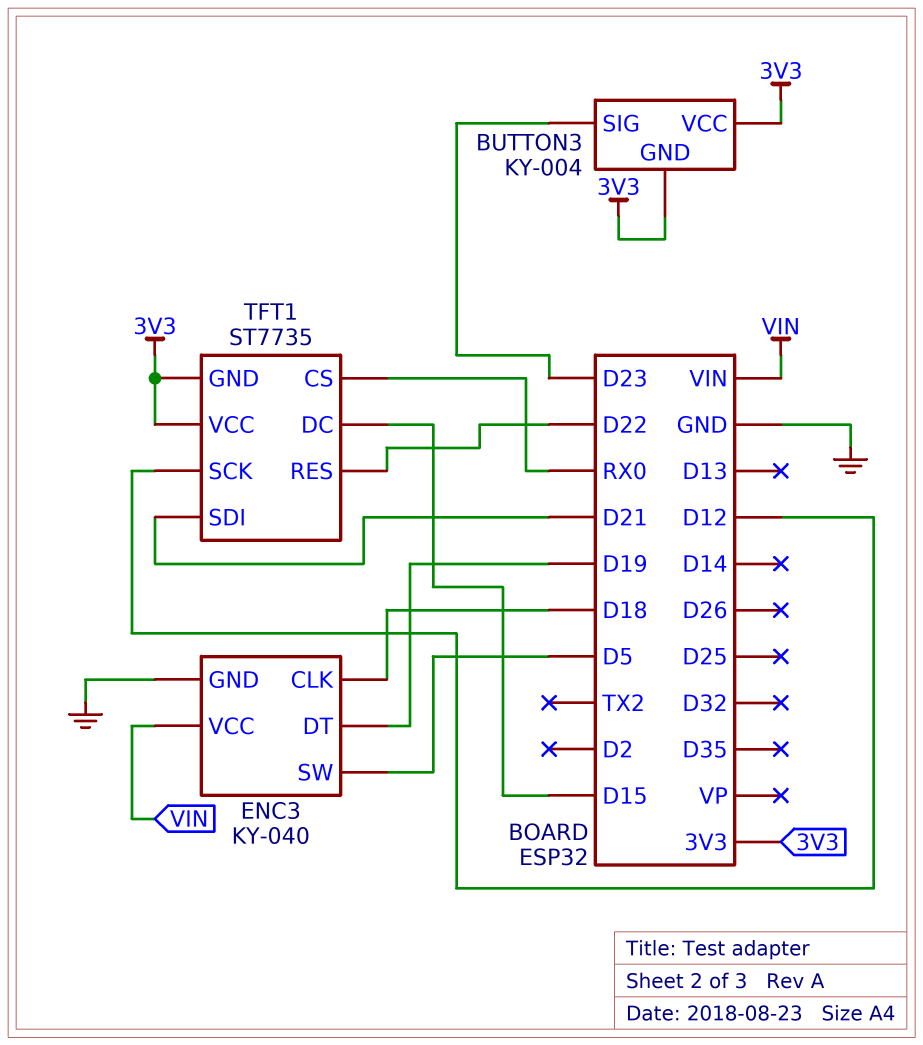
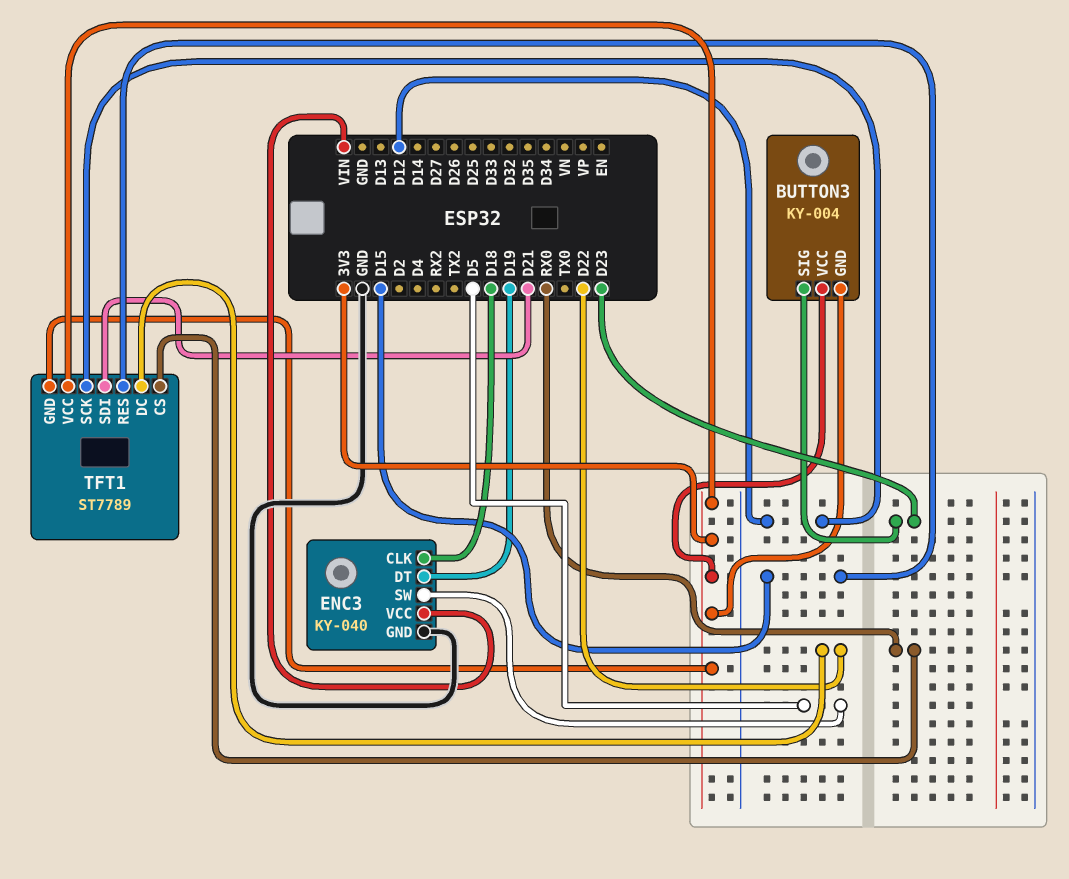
TFT1: ST7735 -> ST7789
TFT1 pin DC: D15 -> D22
TFT1 pin RES: D22 -> D15

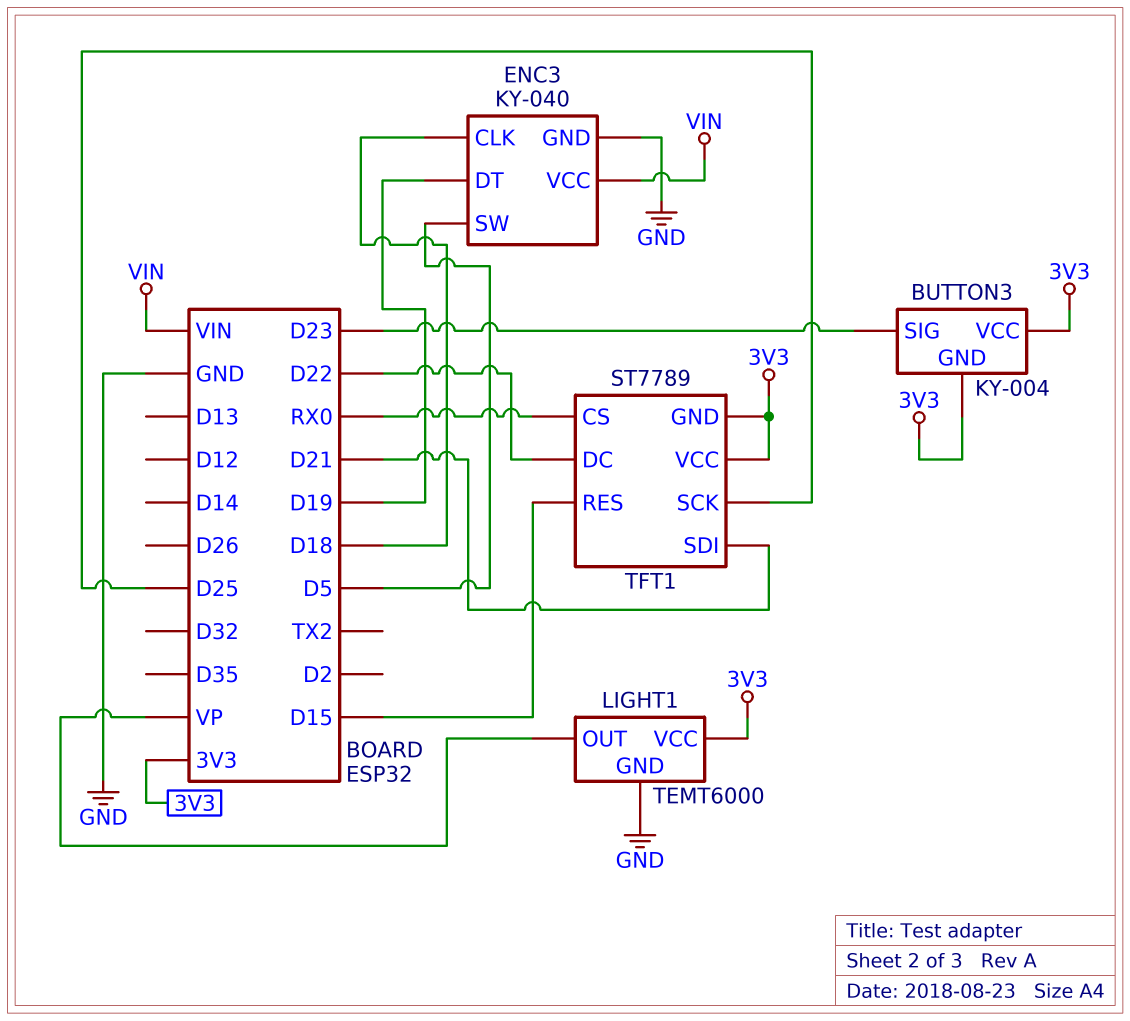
LIGHT1: none -> TEMT6000
LIGHT1 pin GND: none -> GND
LIGHT1 pin OUT: none -> VP
LIGHT1 pin VCC: none -> 3V3
TFT1 pin SCK: D12 -> D25

